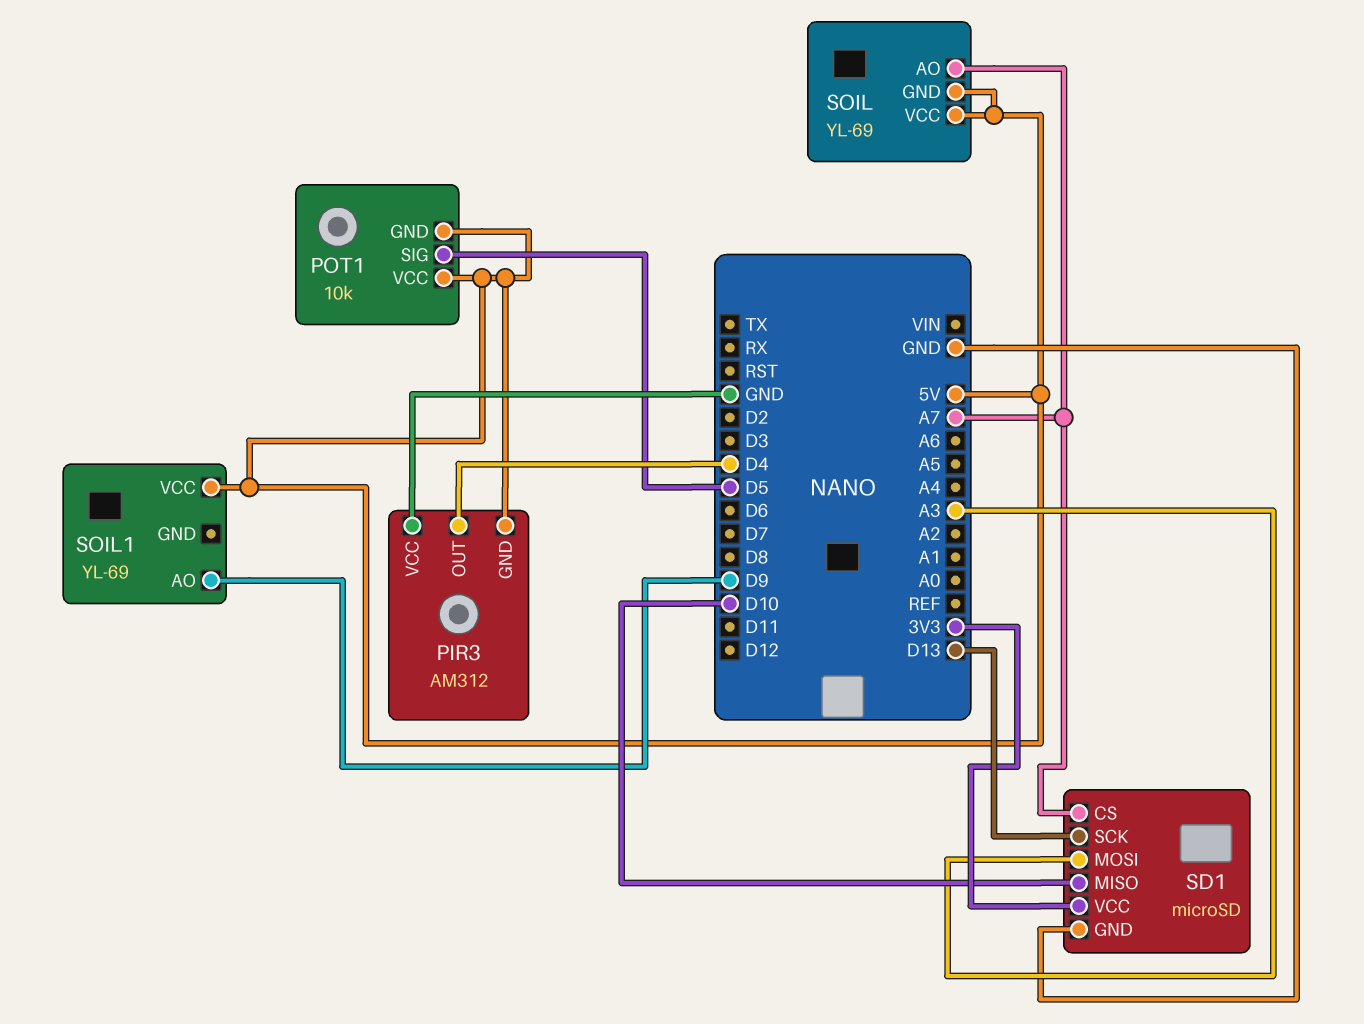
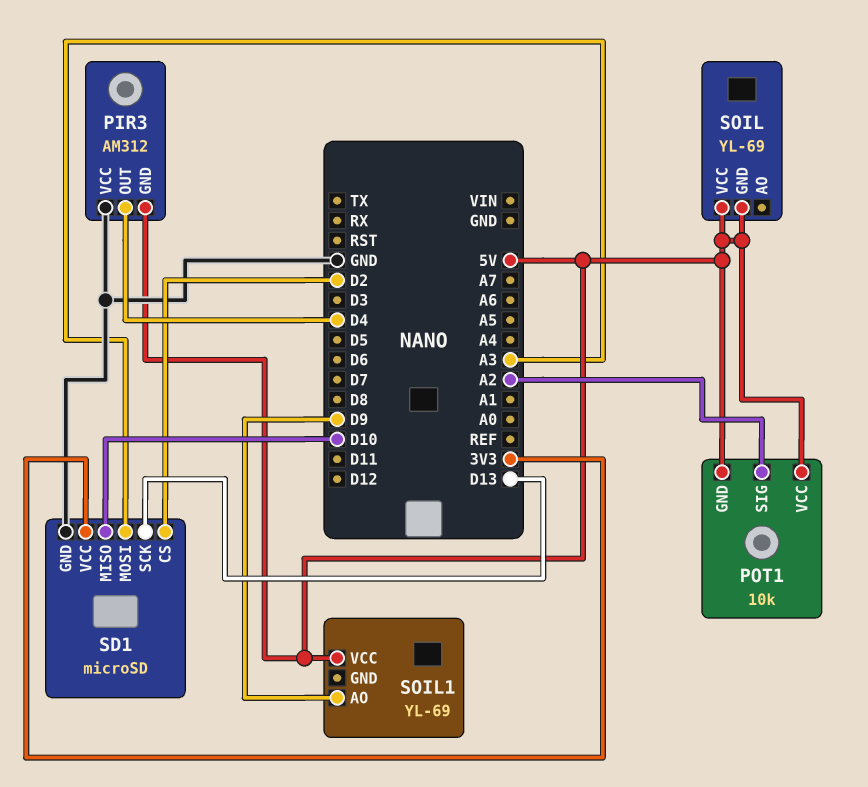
POT1 pin SIG: D5 -> A2
SD1 pin CS: A7 -> D2
SOIL pin AO: A7 -> none

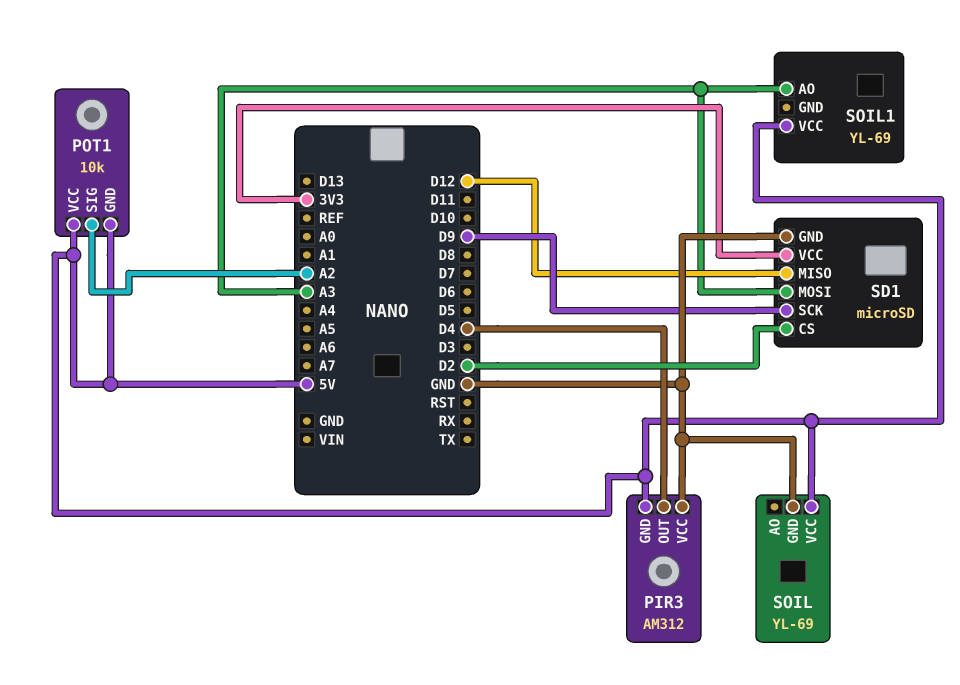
SD1 pin MISO: D10 -> D12
SD1 pin SCK: D13 -> D9
SOIL pin GND: 5V -> GND
SOIL1 pin AO: D9 -> A3

